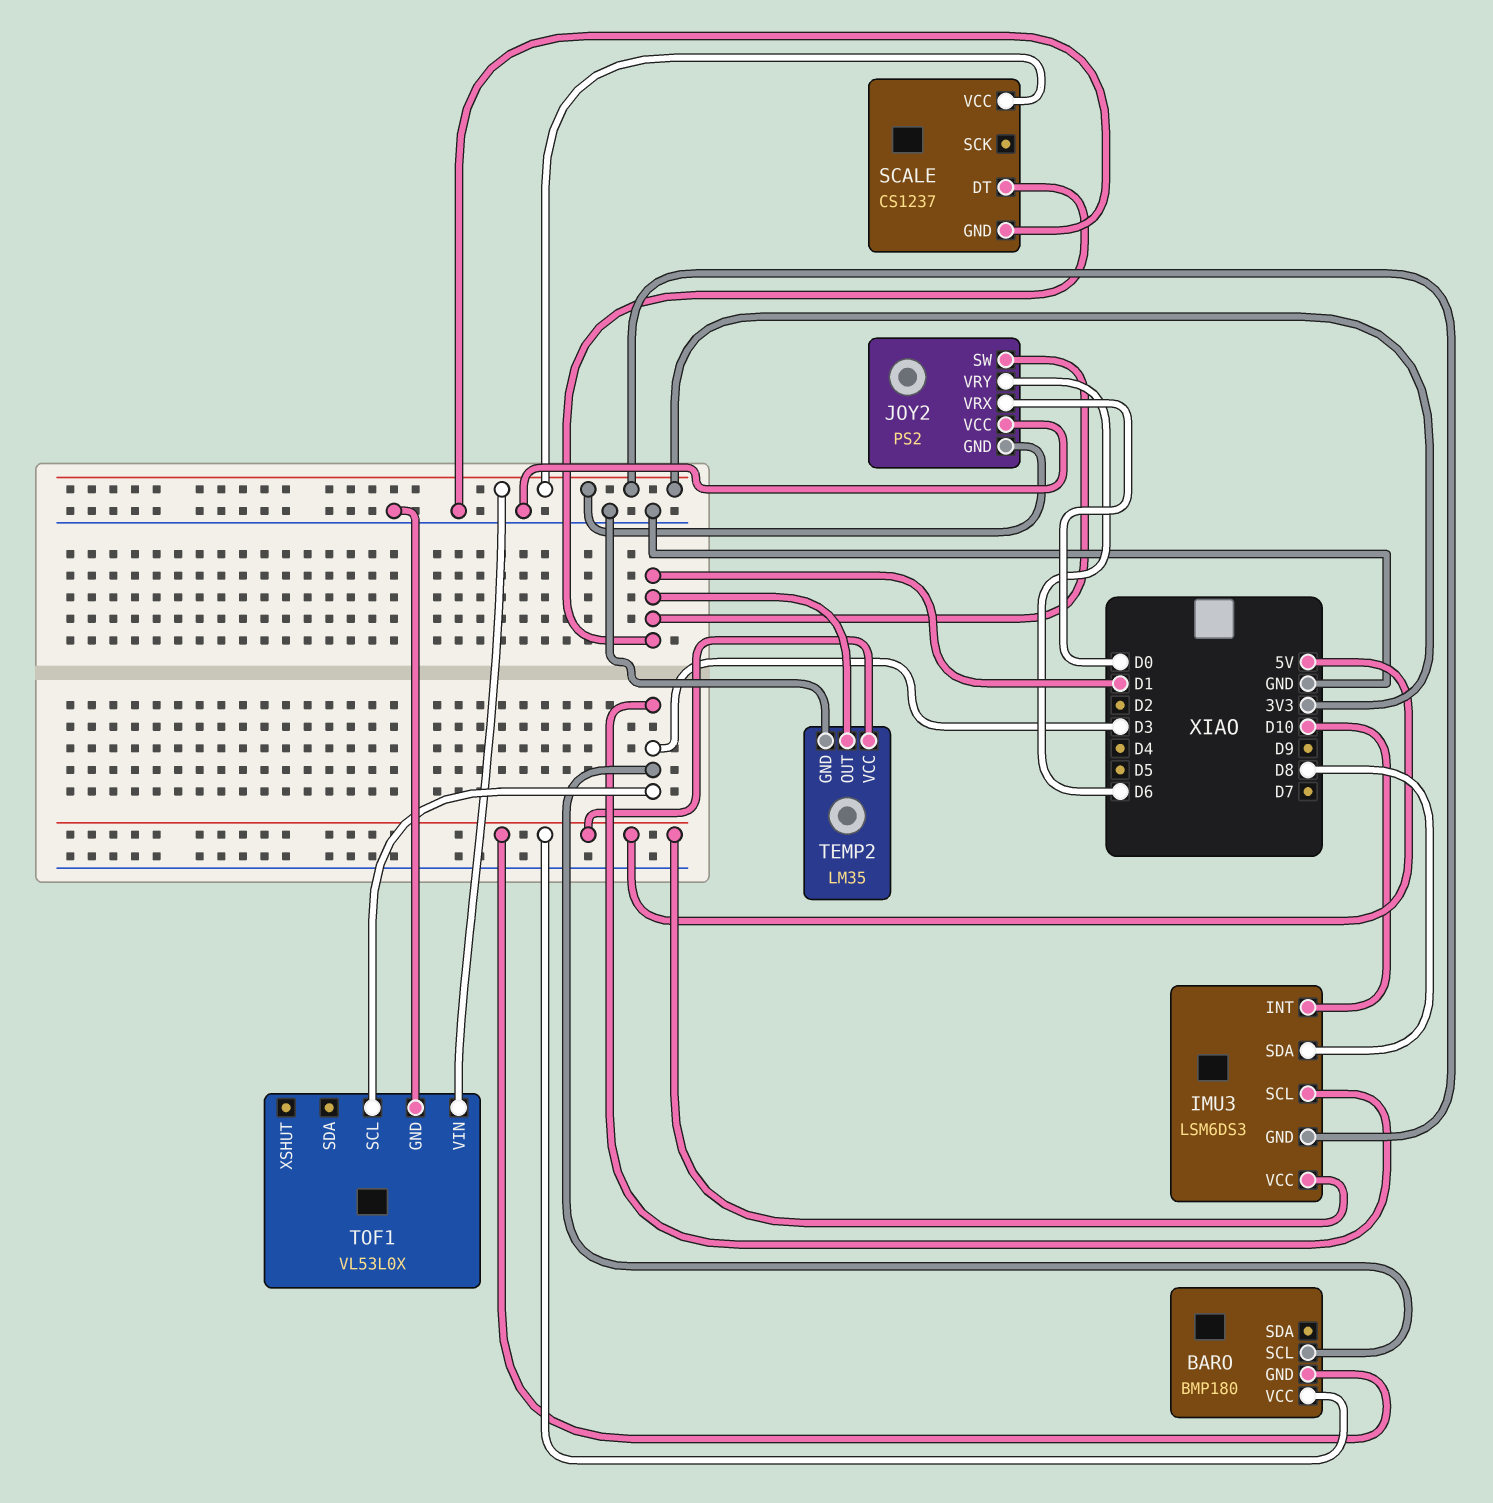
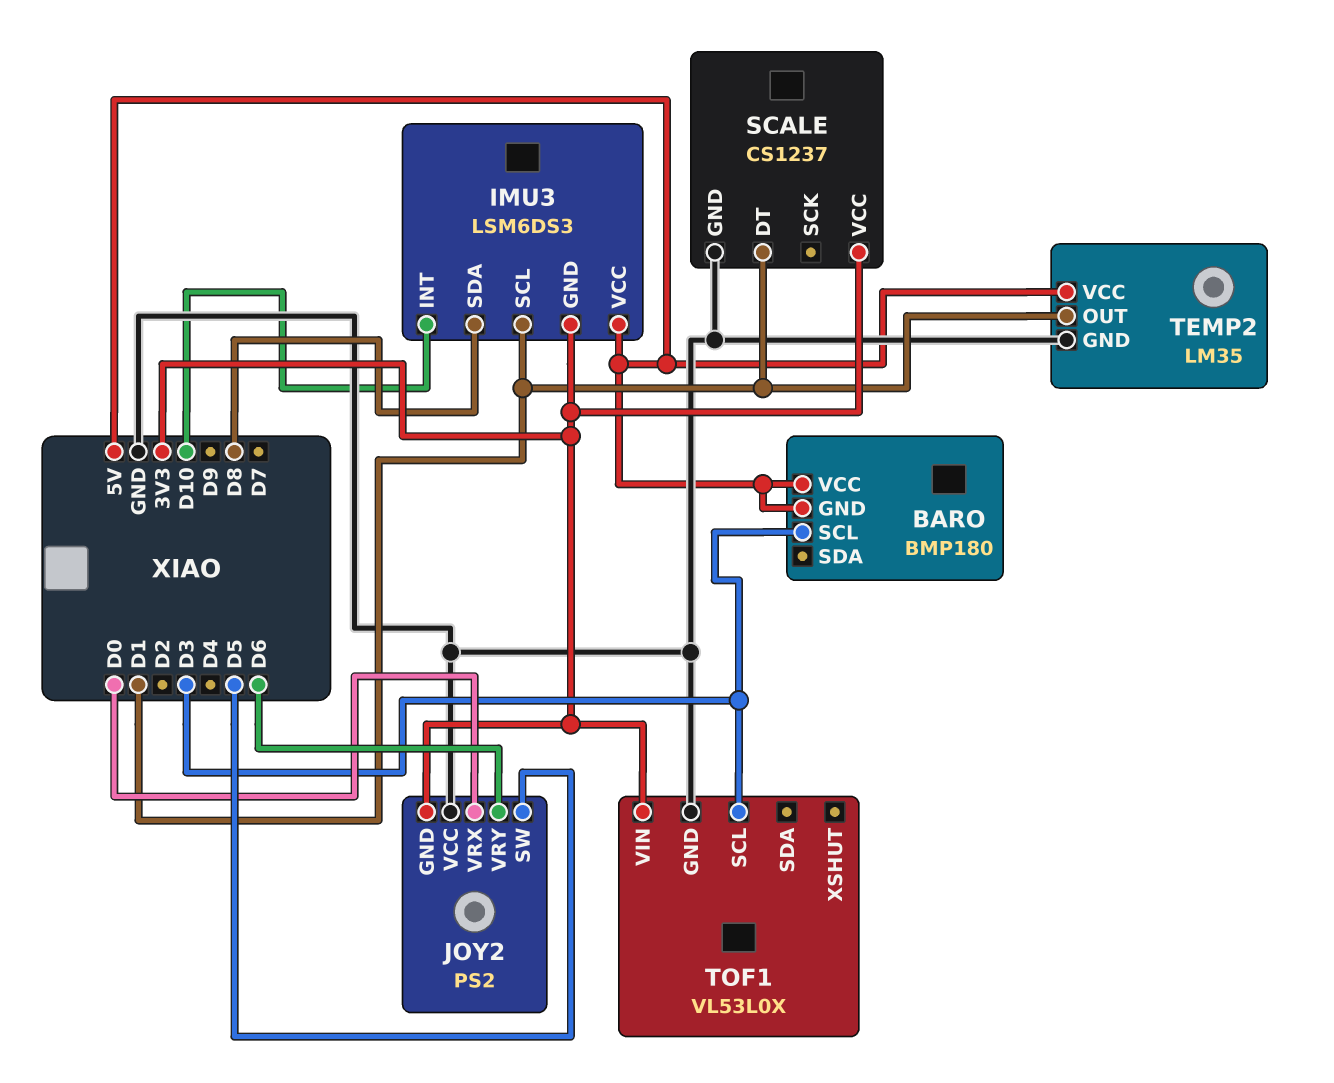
IMU3 pin SCL: D3 -> D1
JOY2 pin SW: D1 -> D5

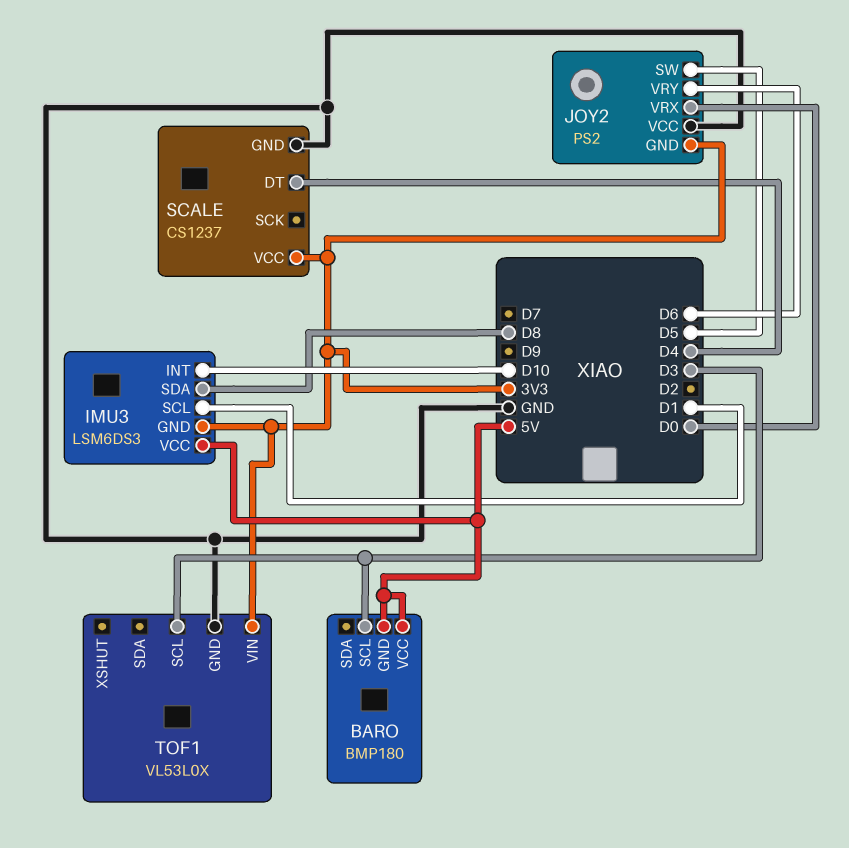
SCALE pin DT: D1 -> D4
TEMP2: LM35 -> none
TEMP2 pin GND: GND -> none
TEMP2 pin OUT: D1 -> none
TEMP2 pin VCC: 5V -> none

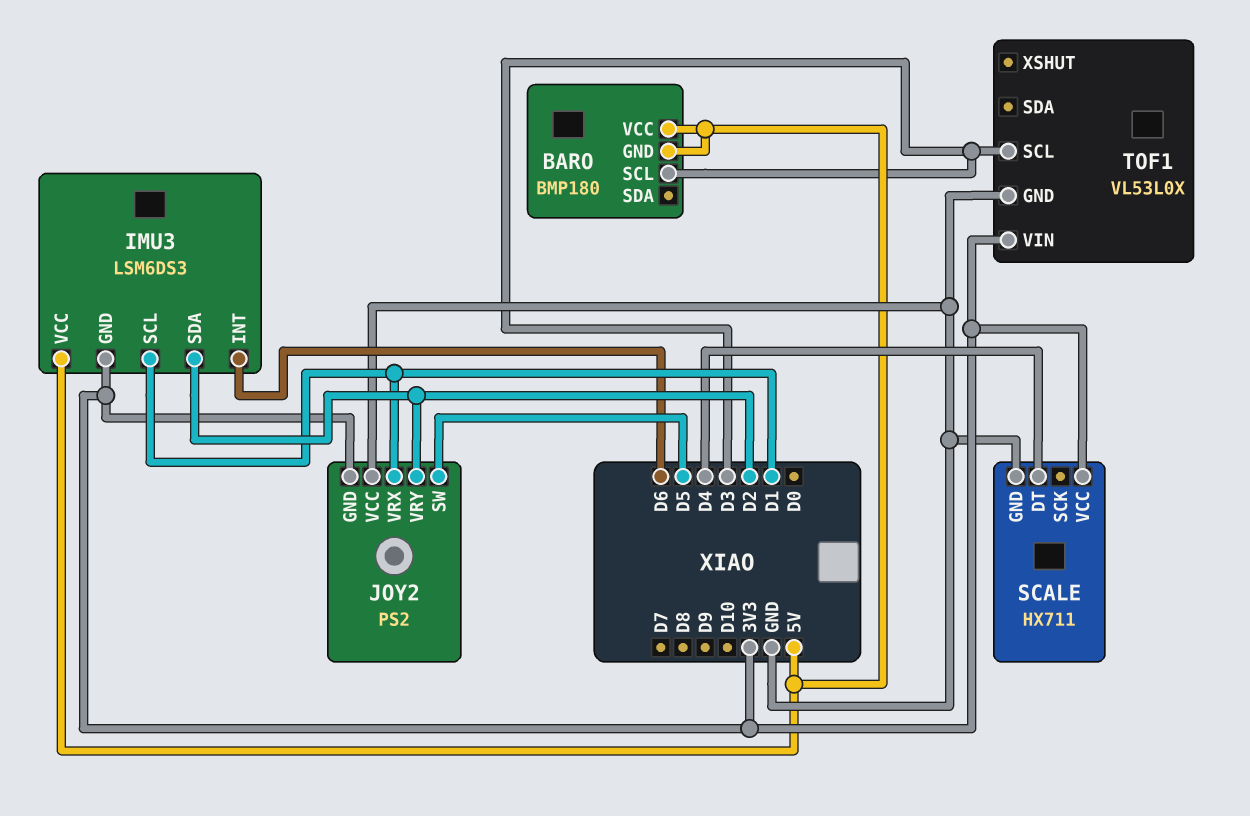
IMU3 pin INT: D10 -> D6
IMU3 pin SDA: D8 -> D2
JOY2 pin VRX: D0 -> D1
JOY2 pin VRY: D6 -> D2
SCALE: CS1237 -> HX711

